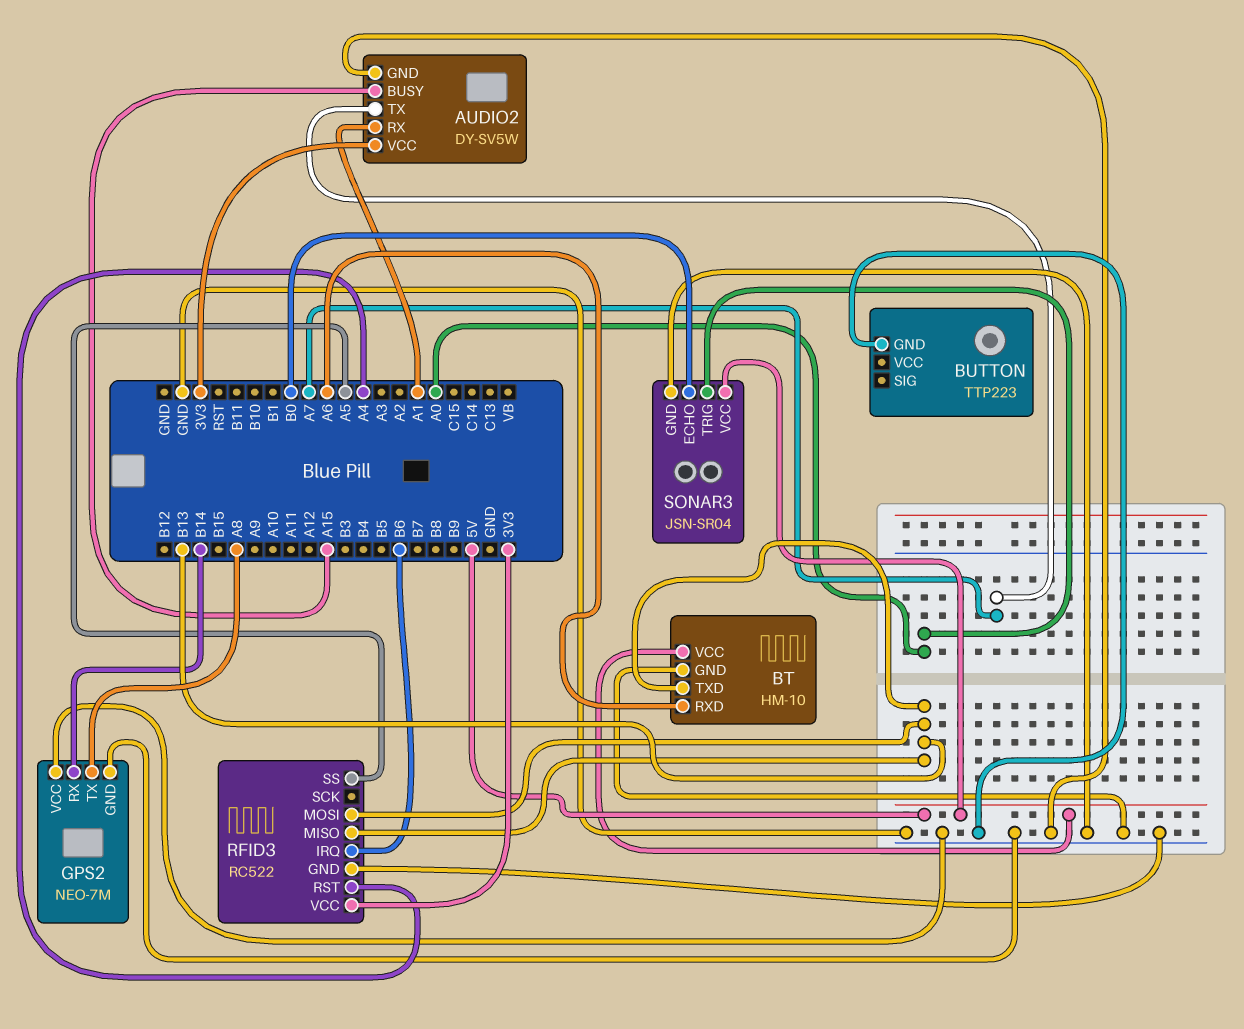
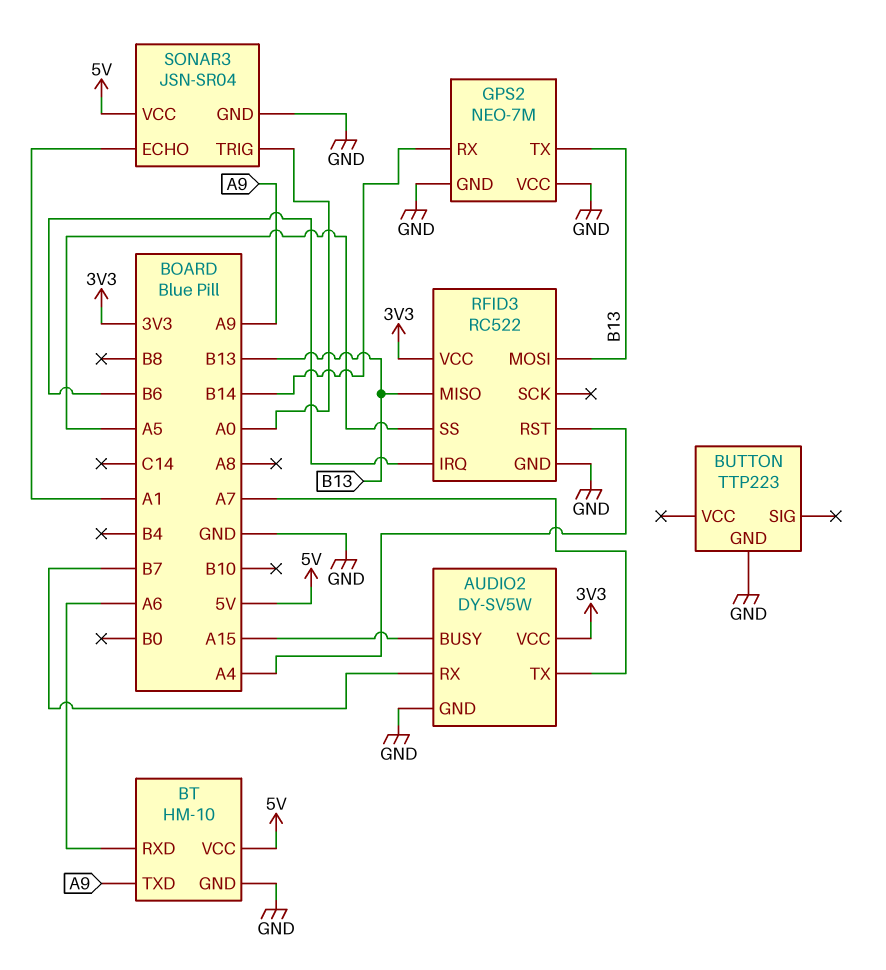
AUDIO2 pin RX: A1 -> B7
BT pin TXD: B13 -> A9
GPS2 pin TX: A8 -> B13
SONAR3 pin ECHO: B0 -> A1

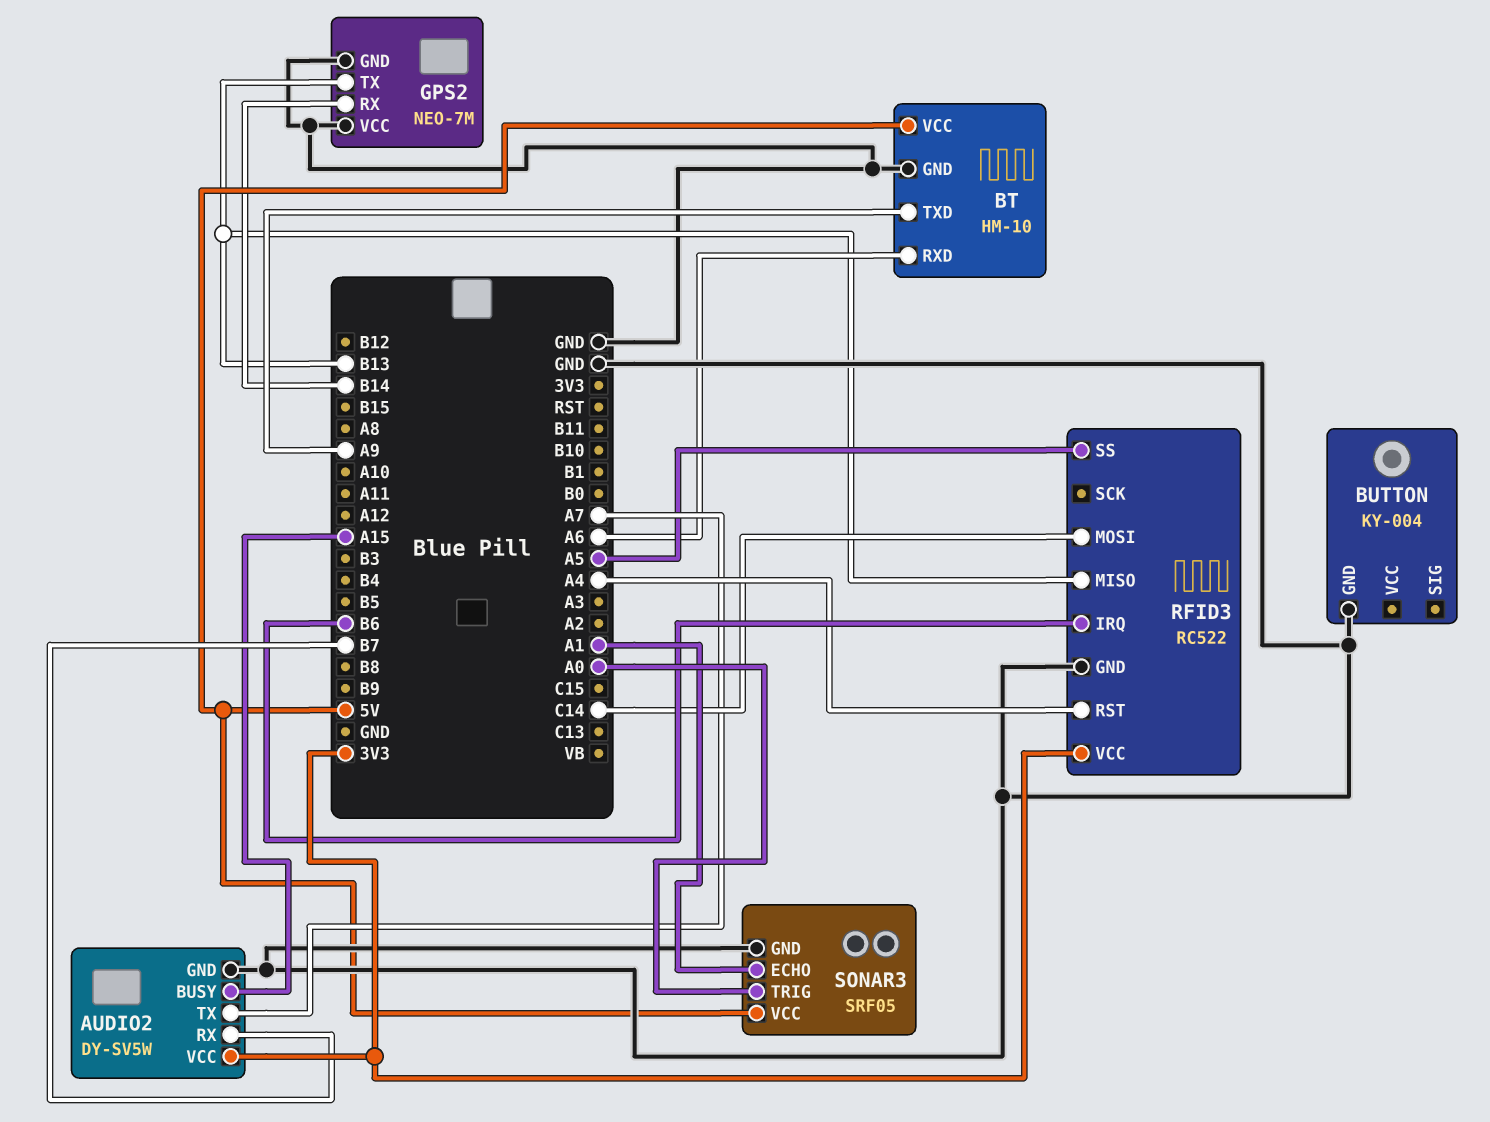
BUTTON: TTP223 -> KY-004
RFID3 pin MOSI: B13 -> C14
SONAR3: JSN-SR04 -> SRF05

